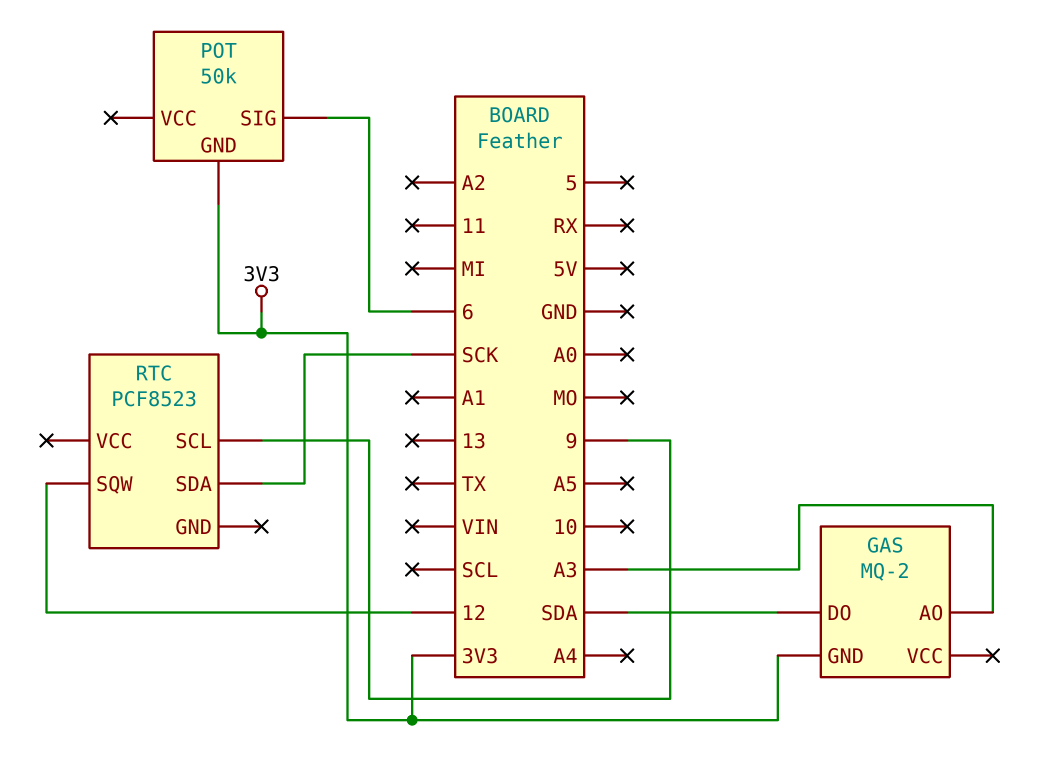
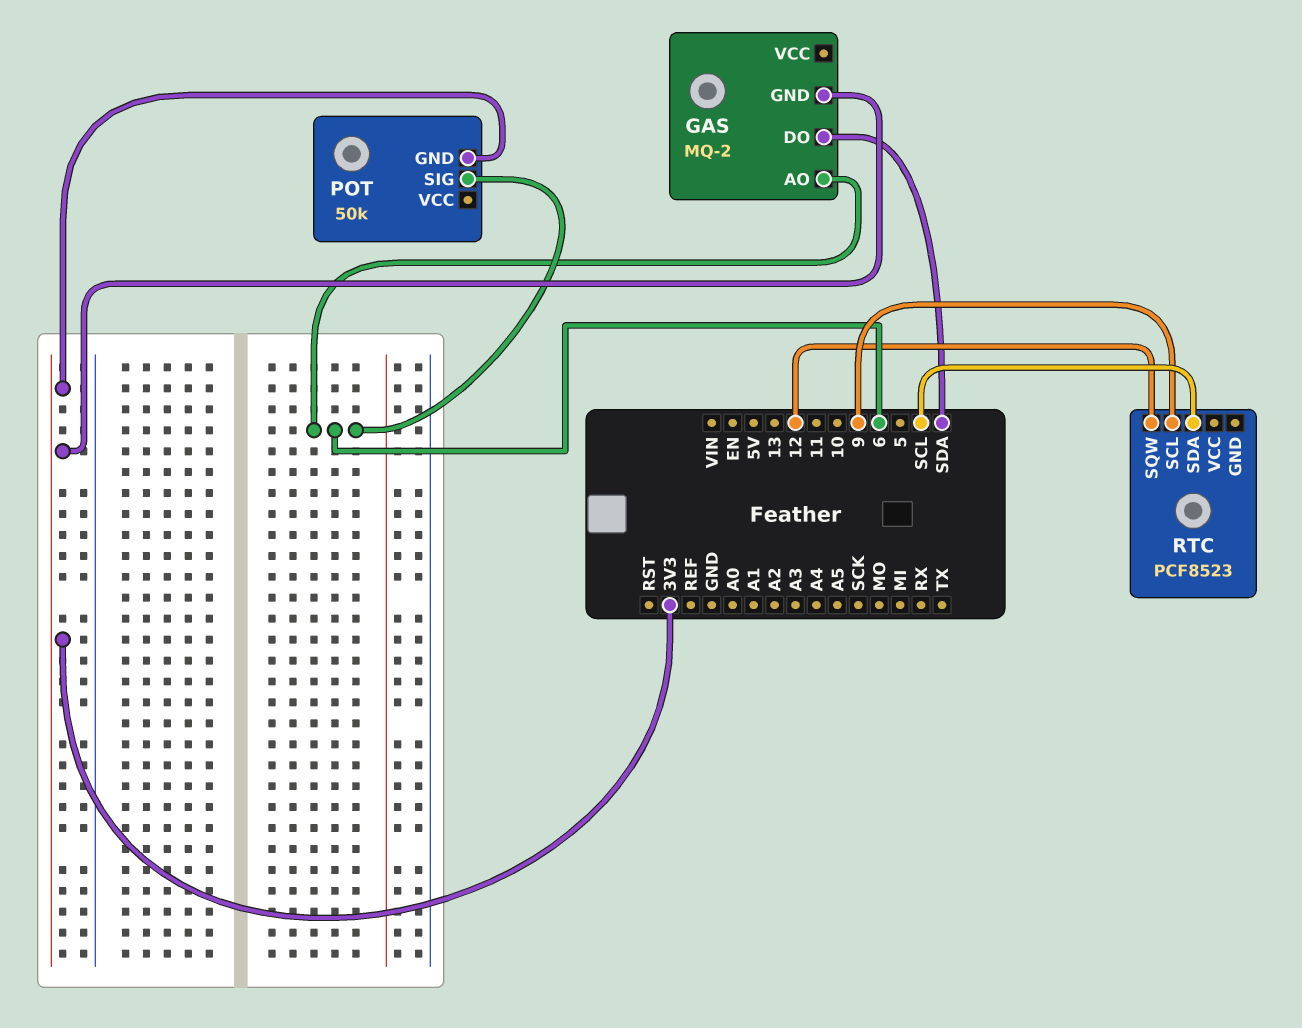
GAS pin AO: A3 -> 6
RTC pin SDA: SCK -> SCL

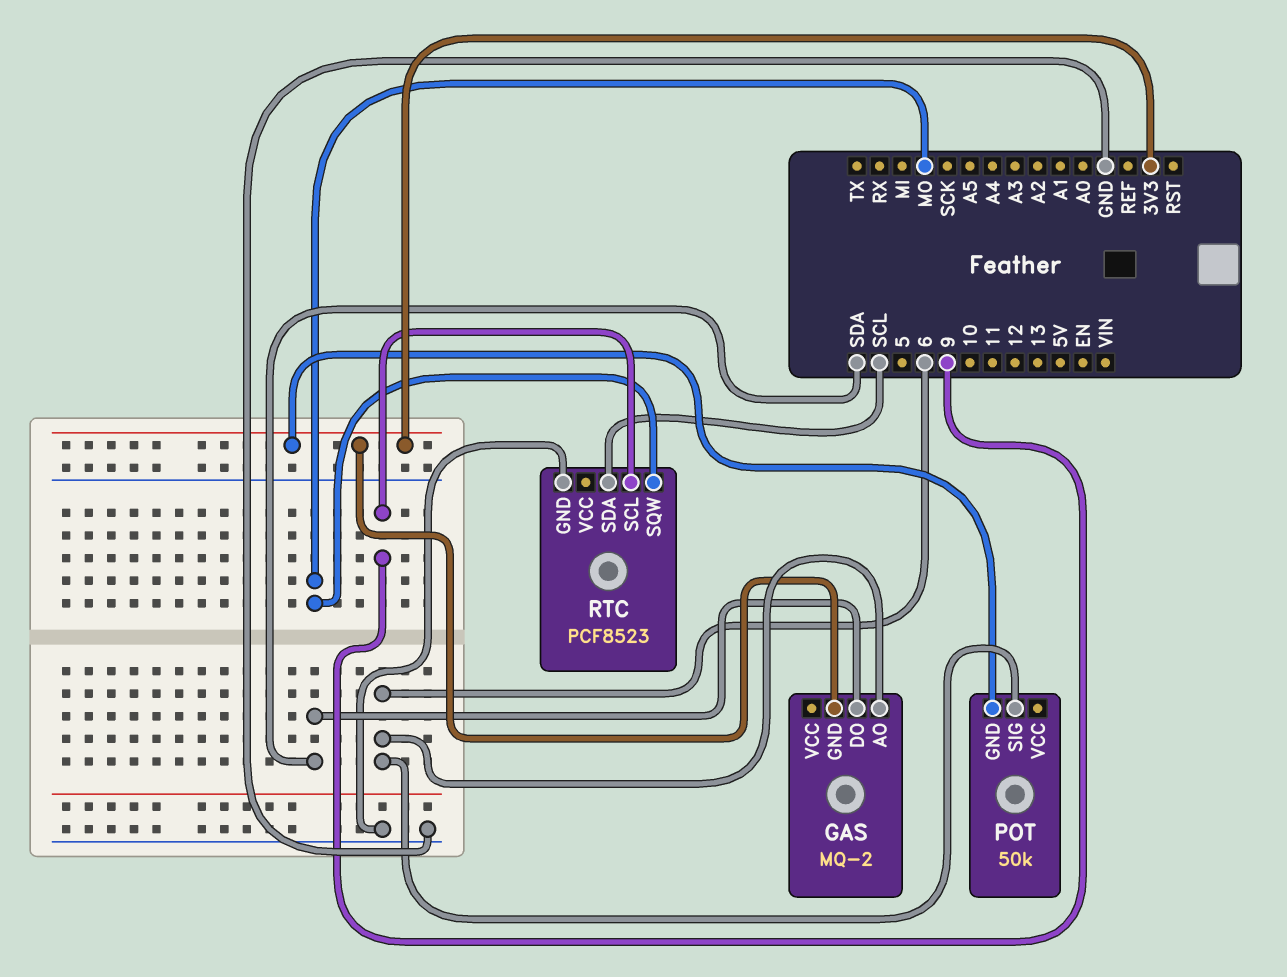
RTC pin GND: none -> GND
RTC pin SQW: 12 -> MO

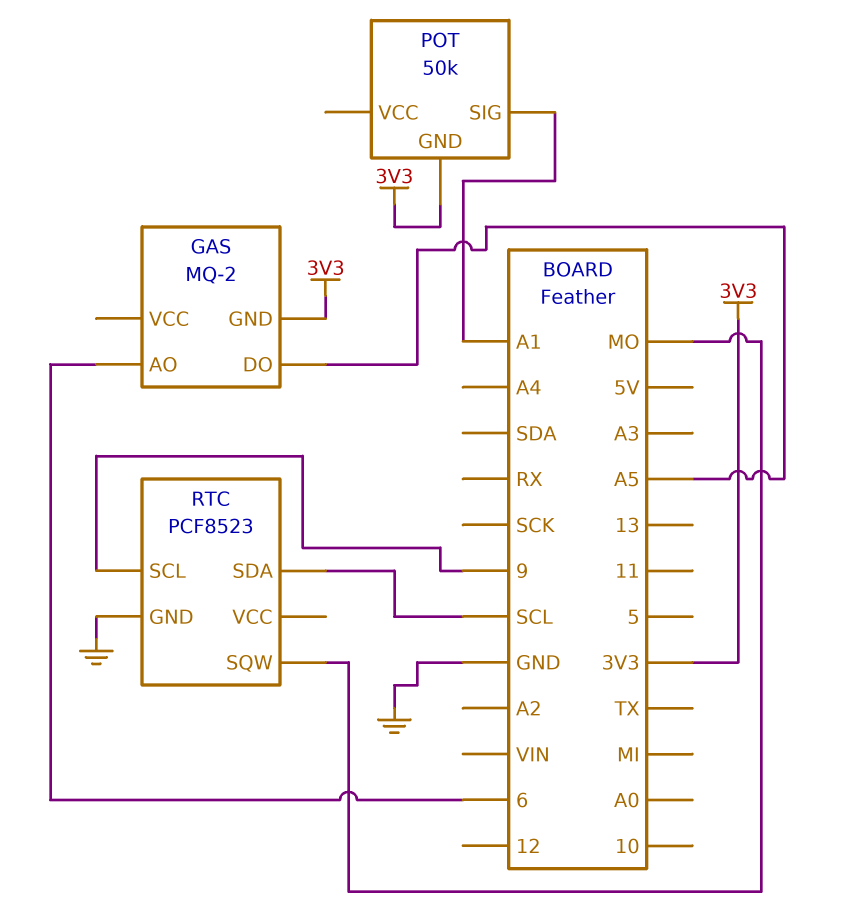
GAS pin DO: SDA -> A5
POT pin SIG: 6 -> A1

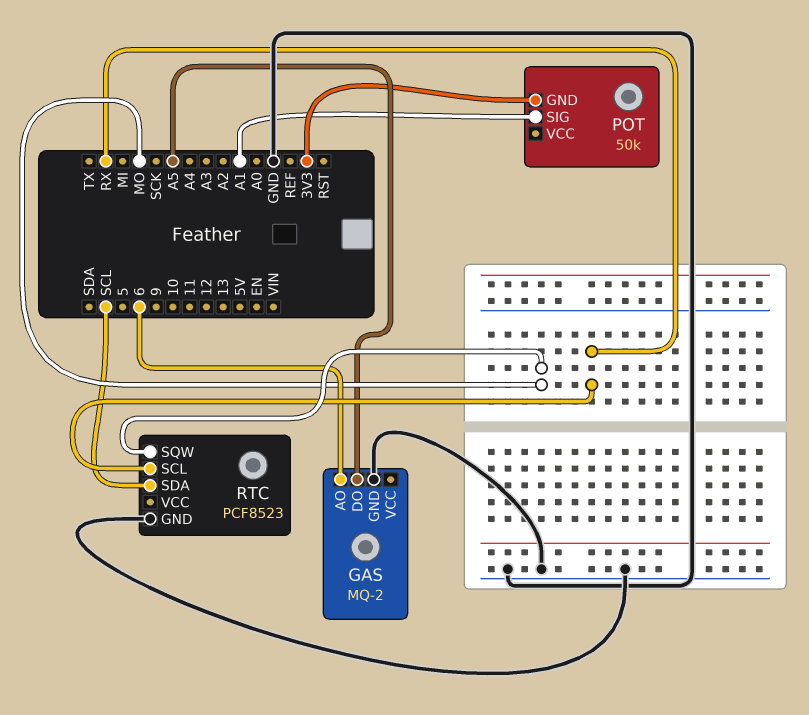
GAS pin GND: 3V3 -> GND
RTC pin SCL: 9 -> RX

